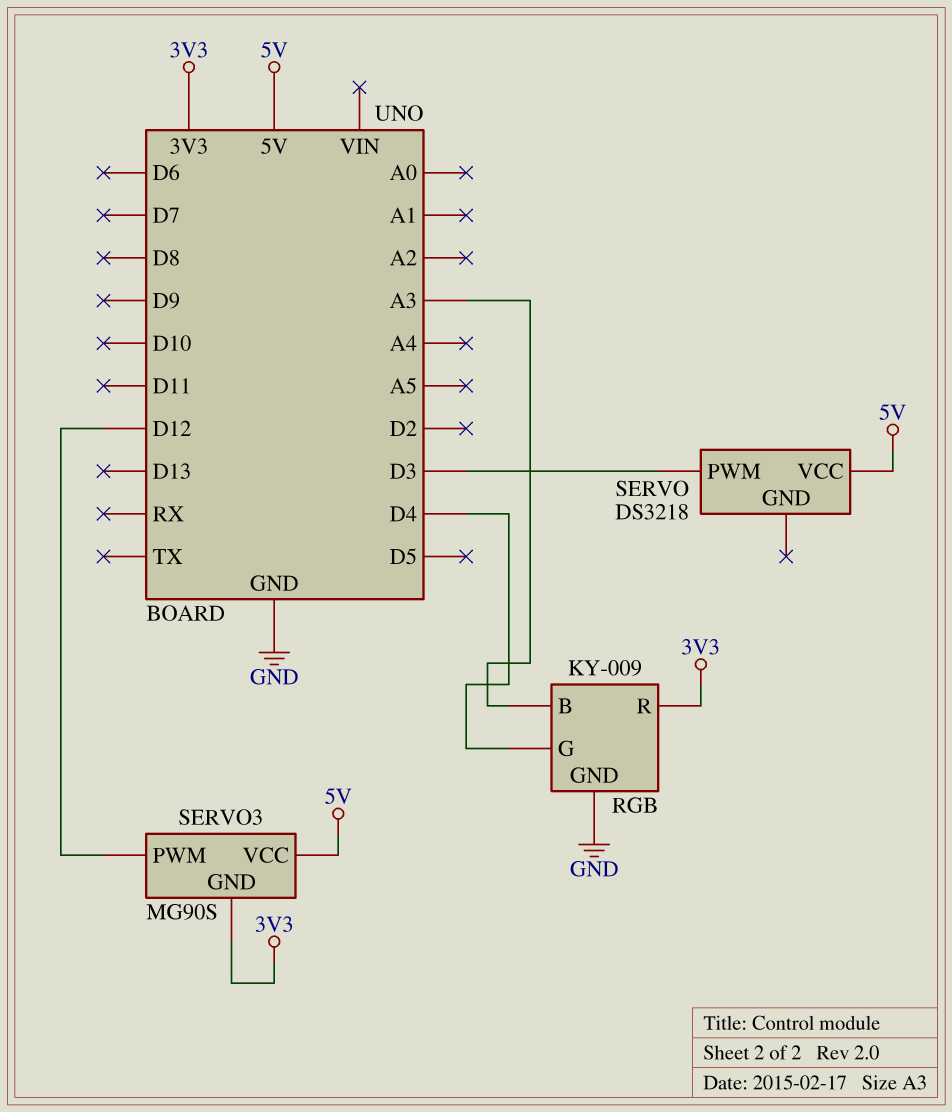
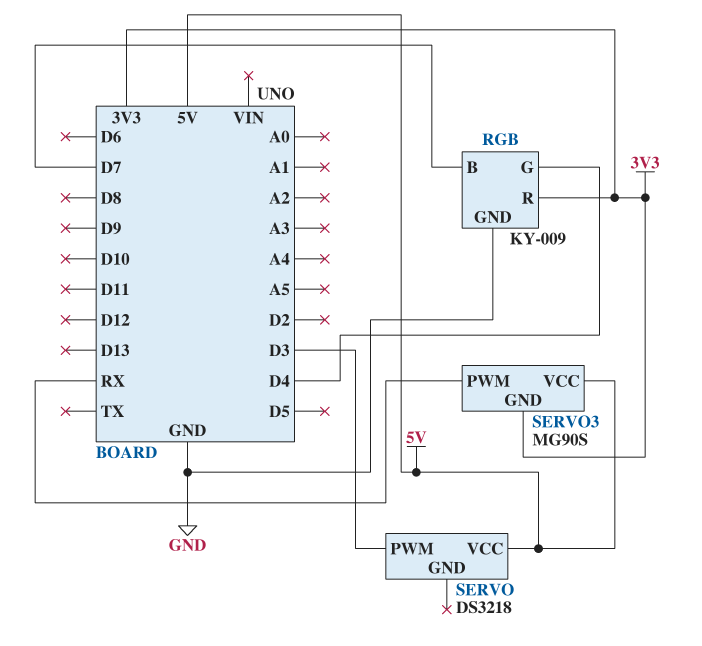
RGB pin B: A3 -> D7
SERVO3 pin PWM: D12 -> RX

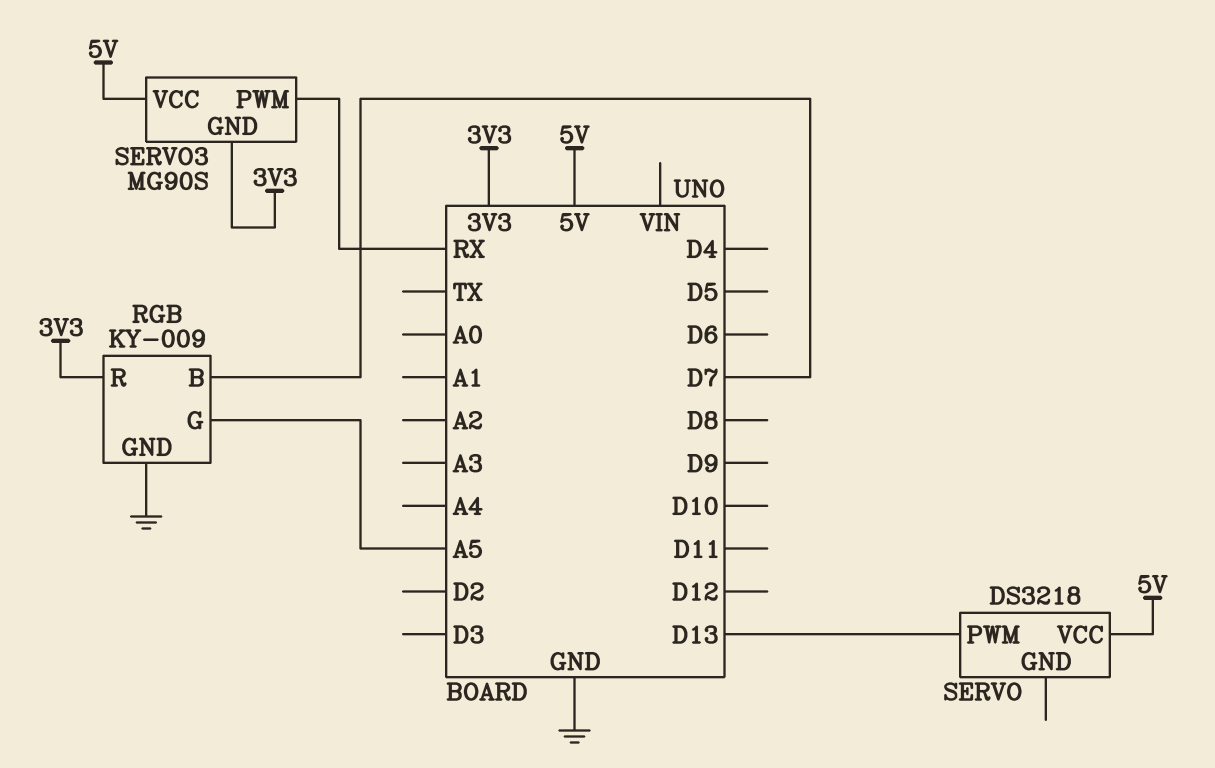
RGB pin G: D4 -> A5
SERVO pin PWM: D3 -> D13

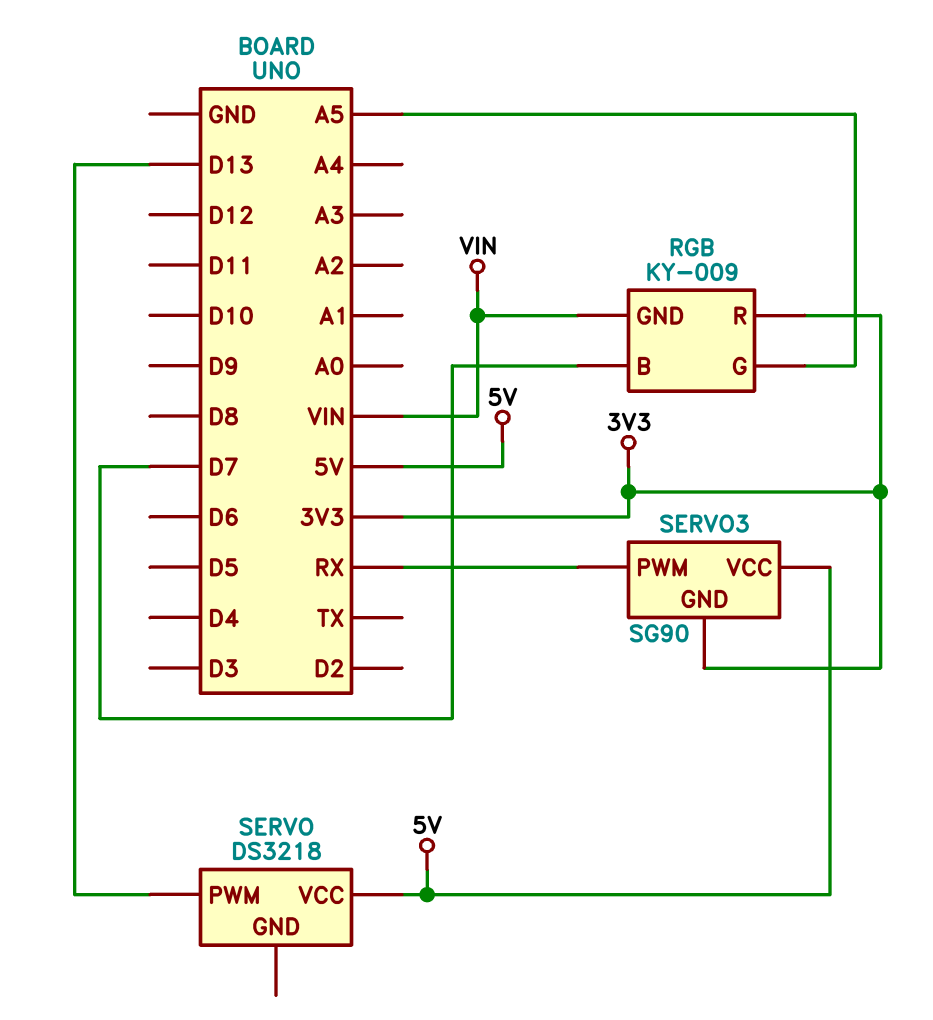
RGB pin GND: GND -> VIN
SERVO3: MG90S -> SG90

